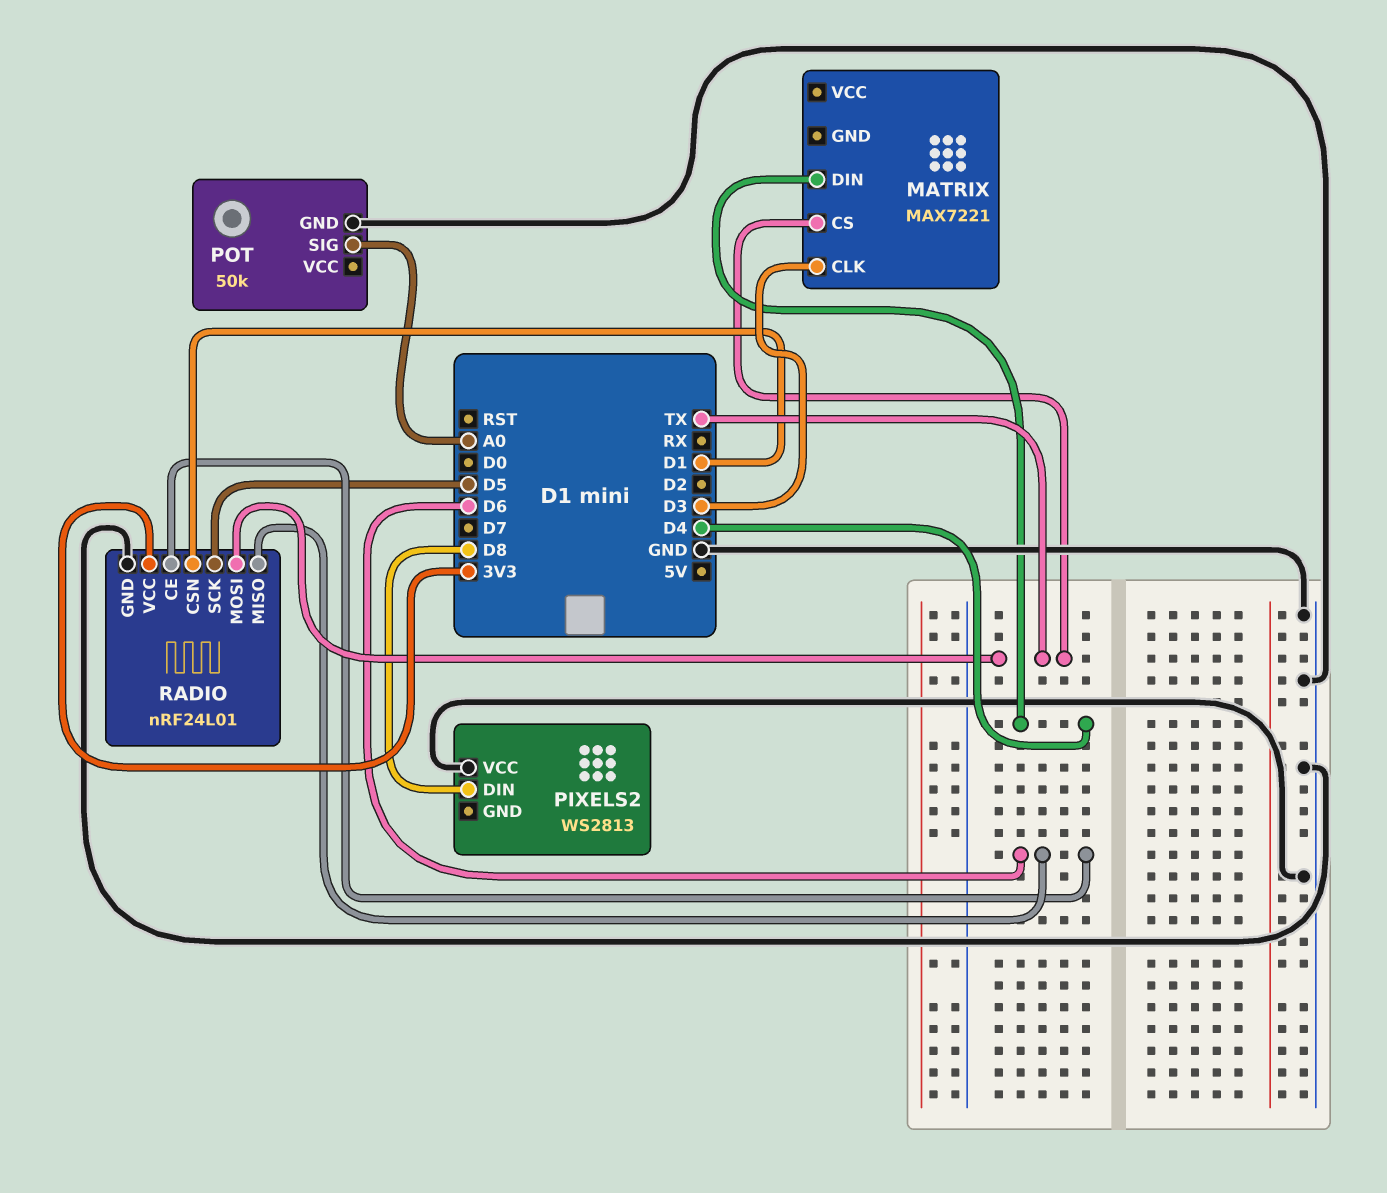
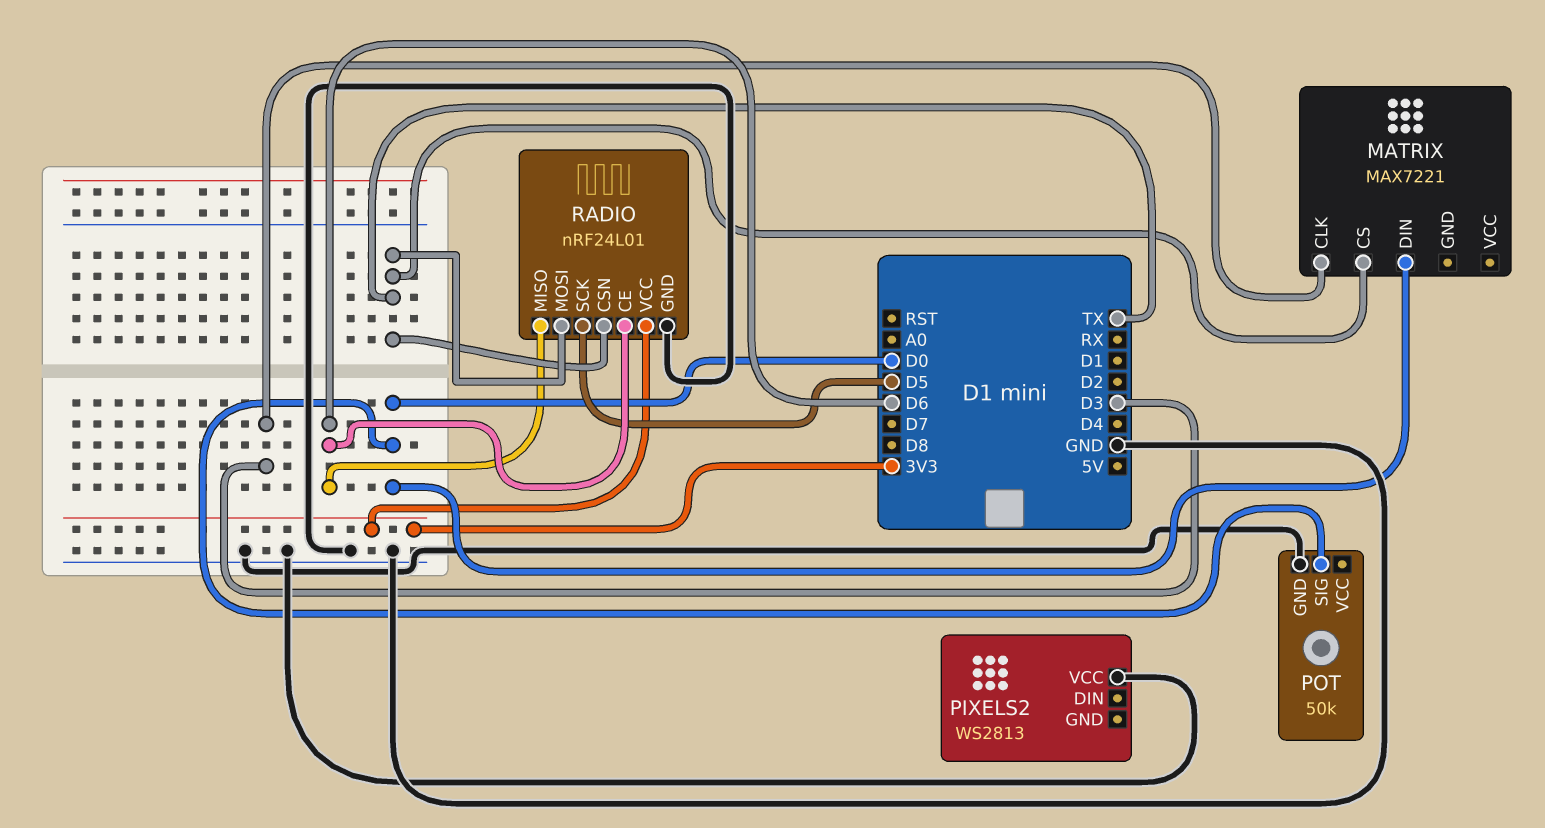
MATRIX pin DIN: D4 -> D0
PIXELS2 pin DIN: D8 -> none
POT pin SIG: A0 -> D0
RADIO pin CSN: D1 -> TX

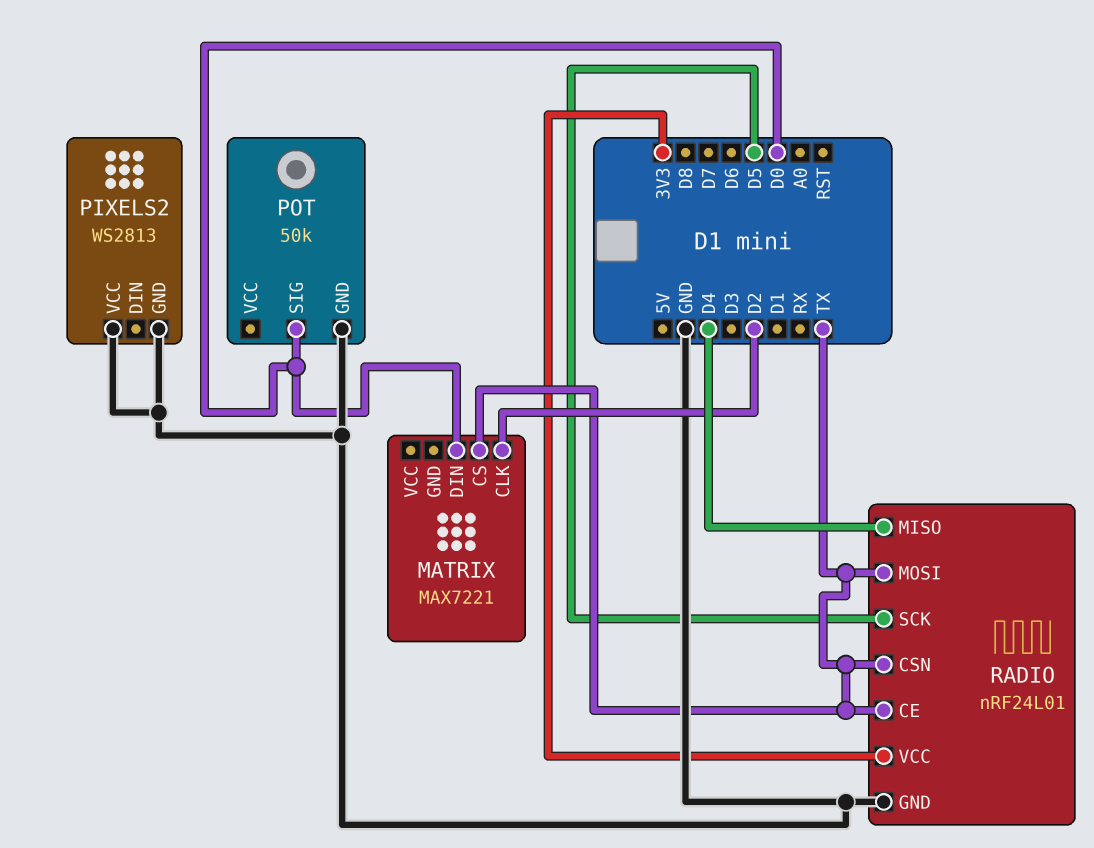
MATRIX pin CLK: D3 -> D2
PIXELS2 pin GND: none -> GND
RADIO pin CE: D6 -> TX
RADIO pin MISO: D6 -> D4

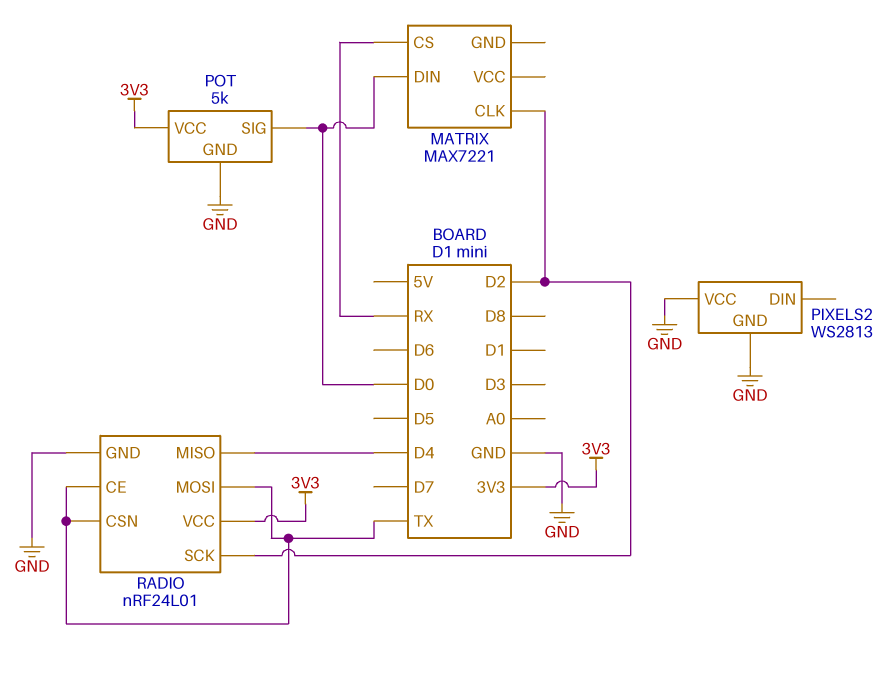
MATRIX pin CS: TX -> RX
POT: 50k -> 5k
POT pin VCC: none -> 3V3
RADIO pin SCK: D5 -> D2

